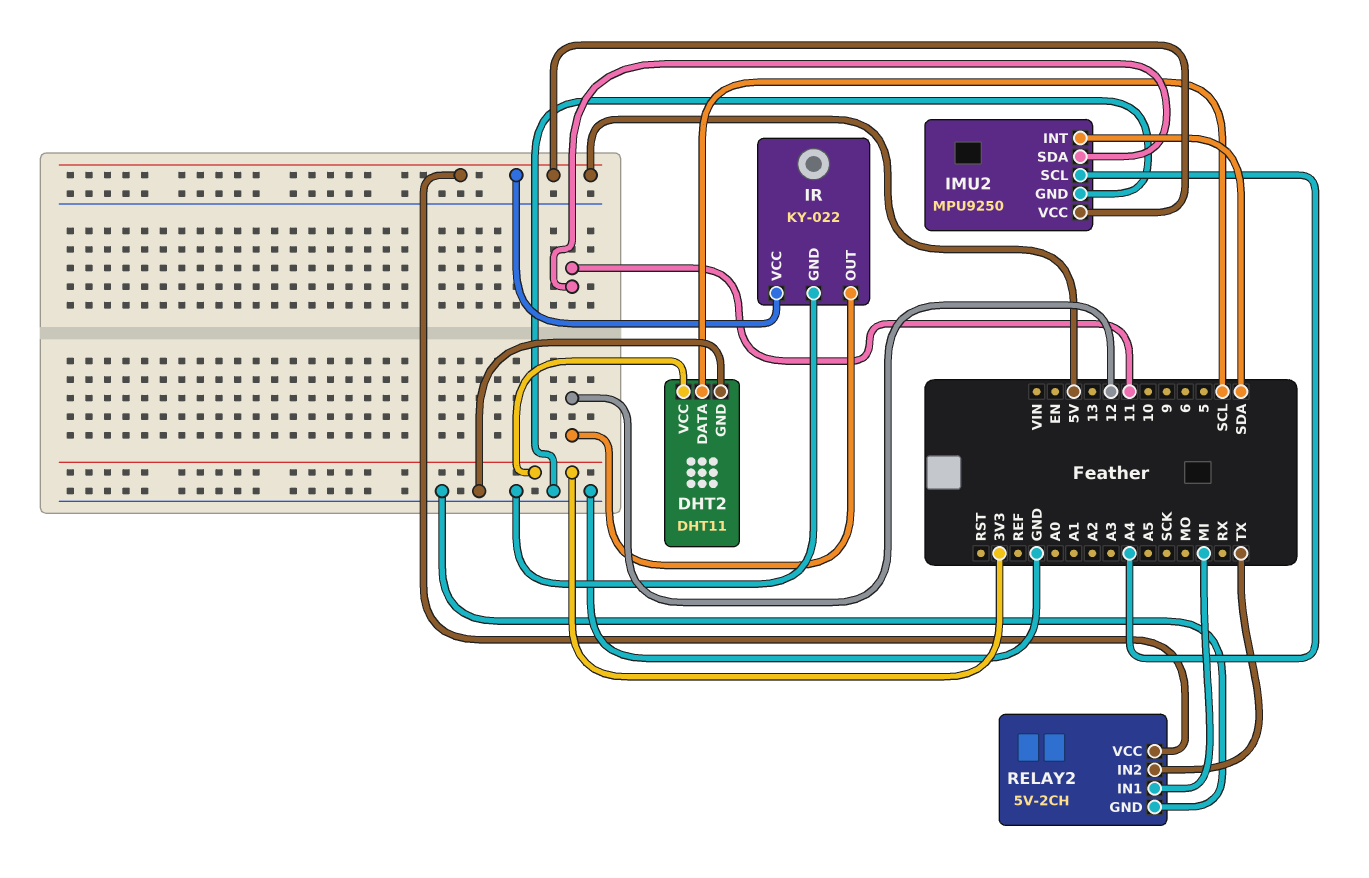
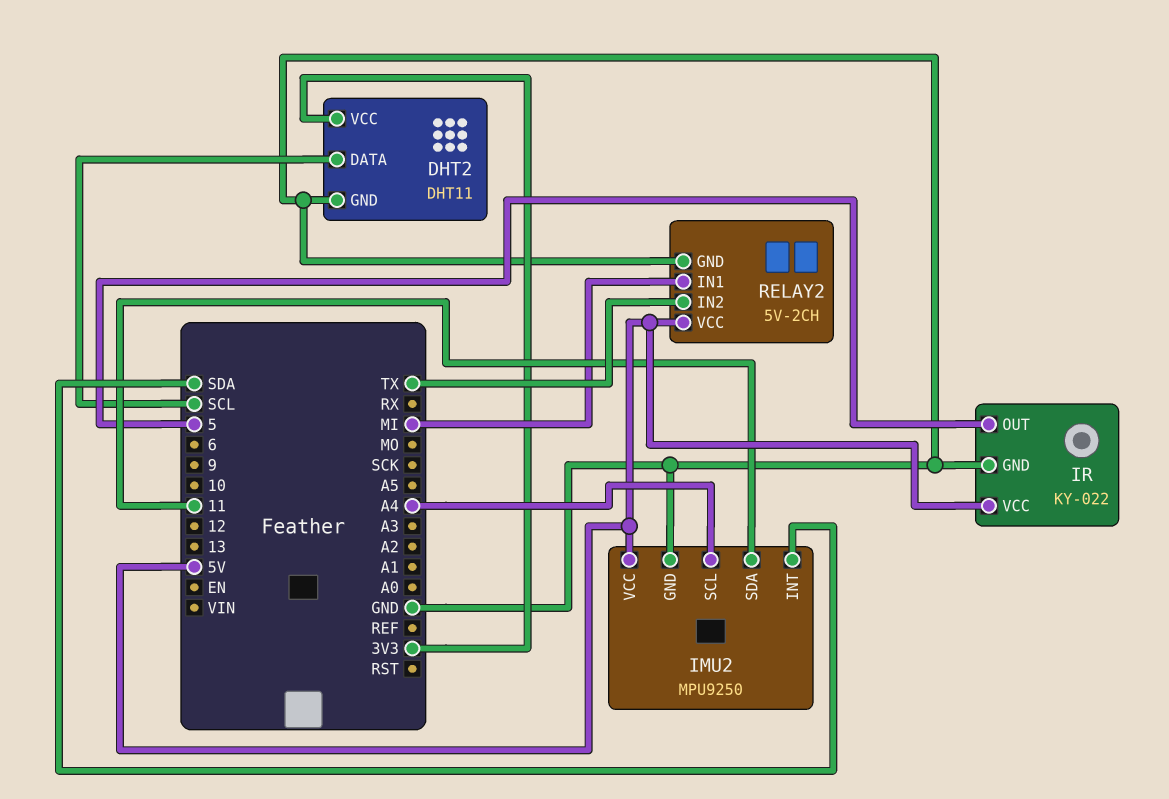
IR pin OUT: 12 -> 5

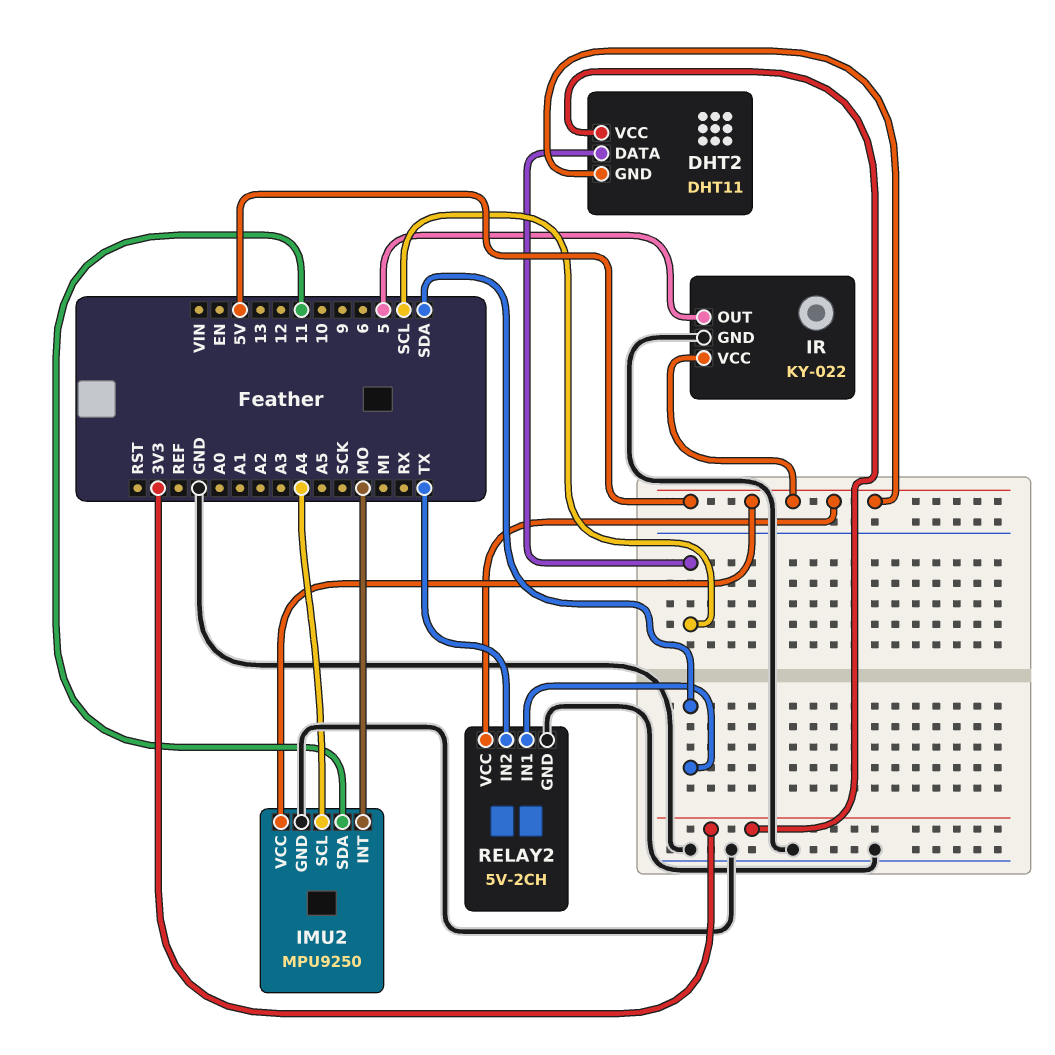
DHT2 pin GND: GND -> 5V
IMU2 pin INT: SDA -> MO
RELAY2 pin IN1: MI -> SDA

